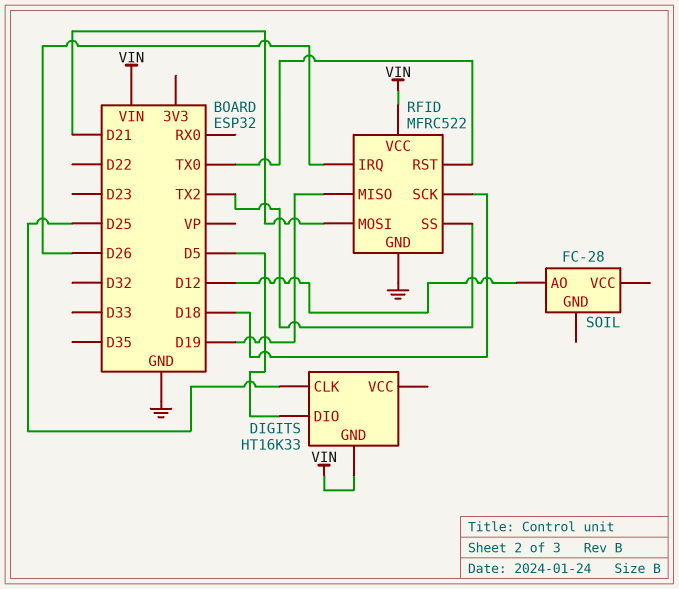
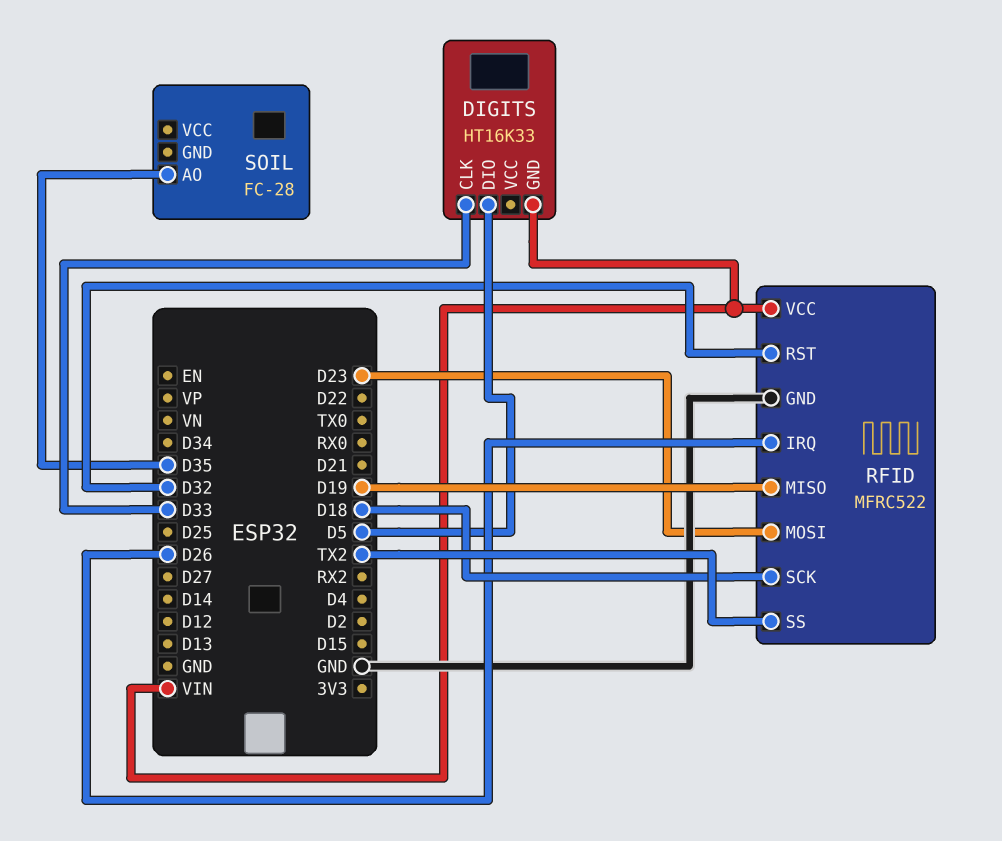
DIGITS pin CLK: D25 -> D33
RFID pin MOSI: D21 -> D23
RFID pin RST: TX0 -> D32
SOIL pin AO: D12 -> D35

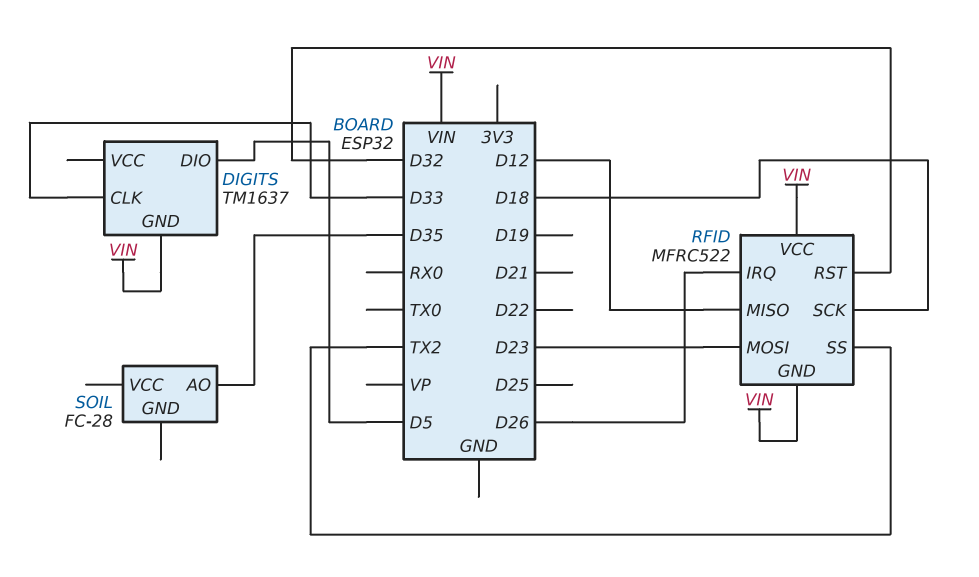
DIGITS: HT16K33 -> TM1637
RFID pin GND: GND -> VIN
RFID pin MISO: D19 -> D12

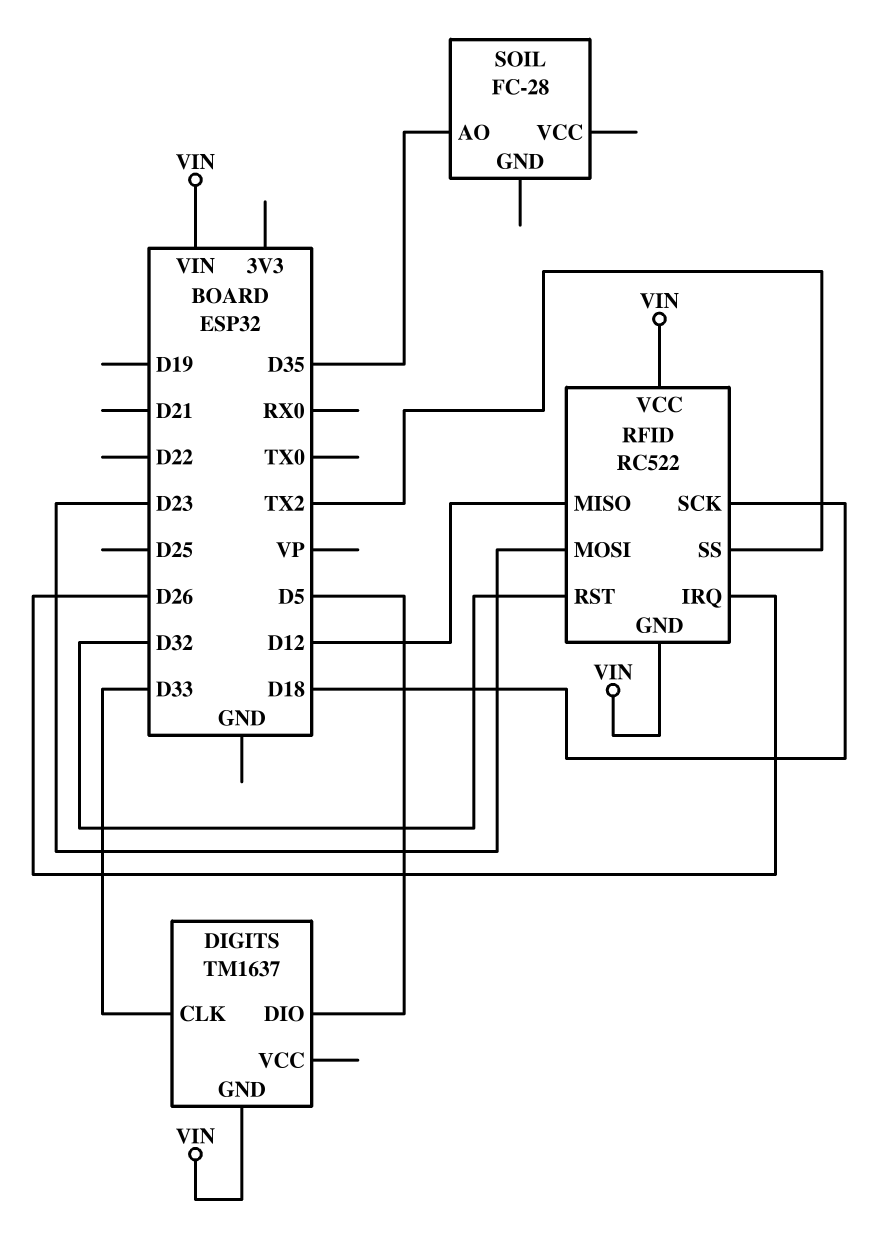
RFID: MFRC522 -> RC522

